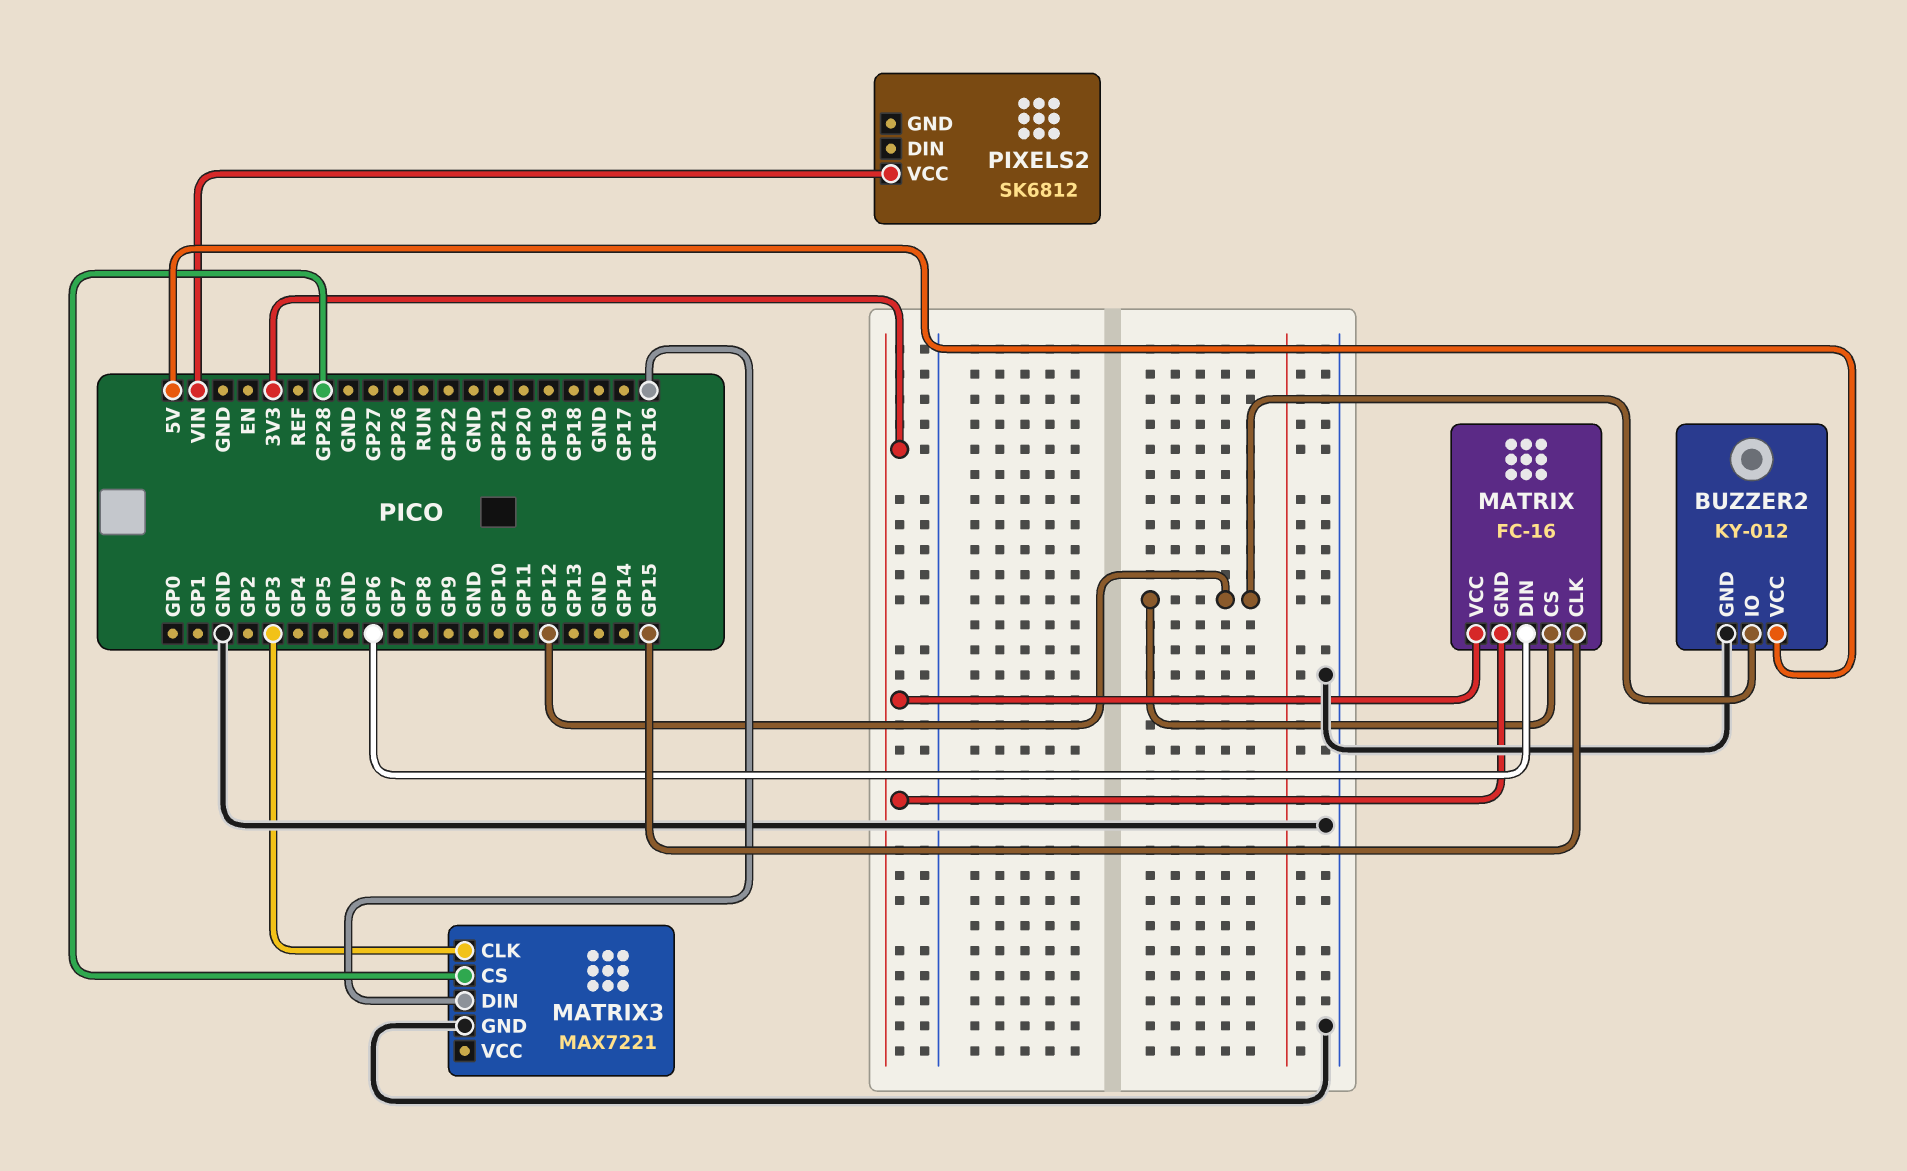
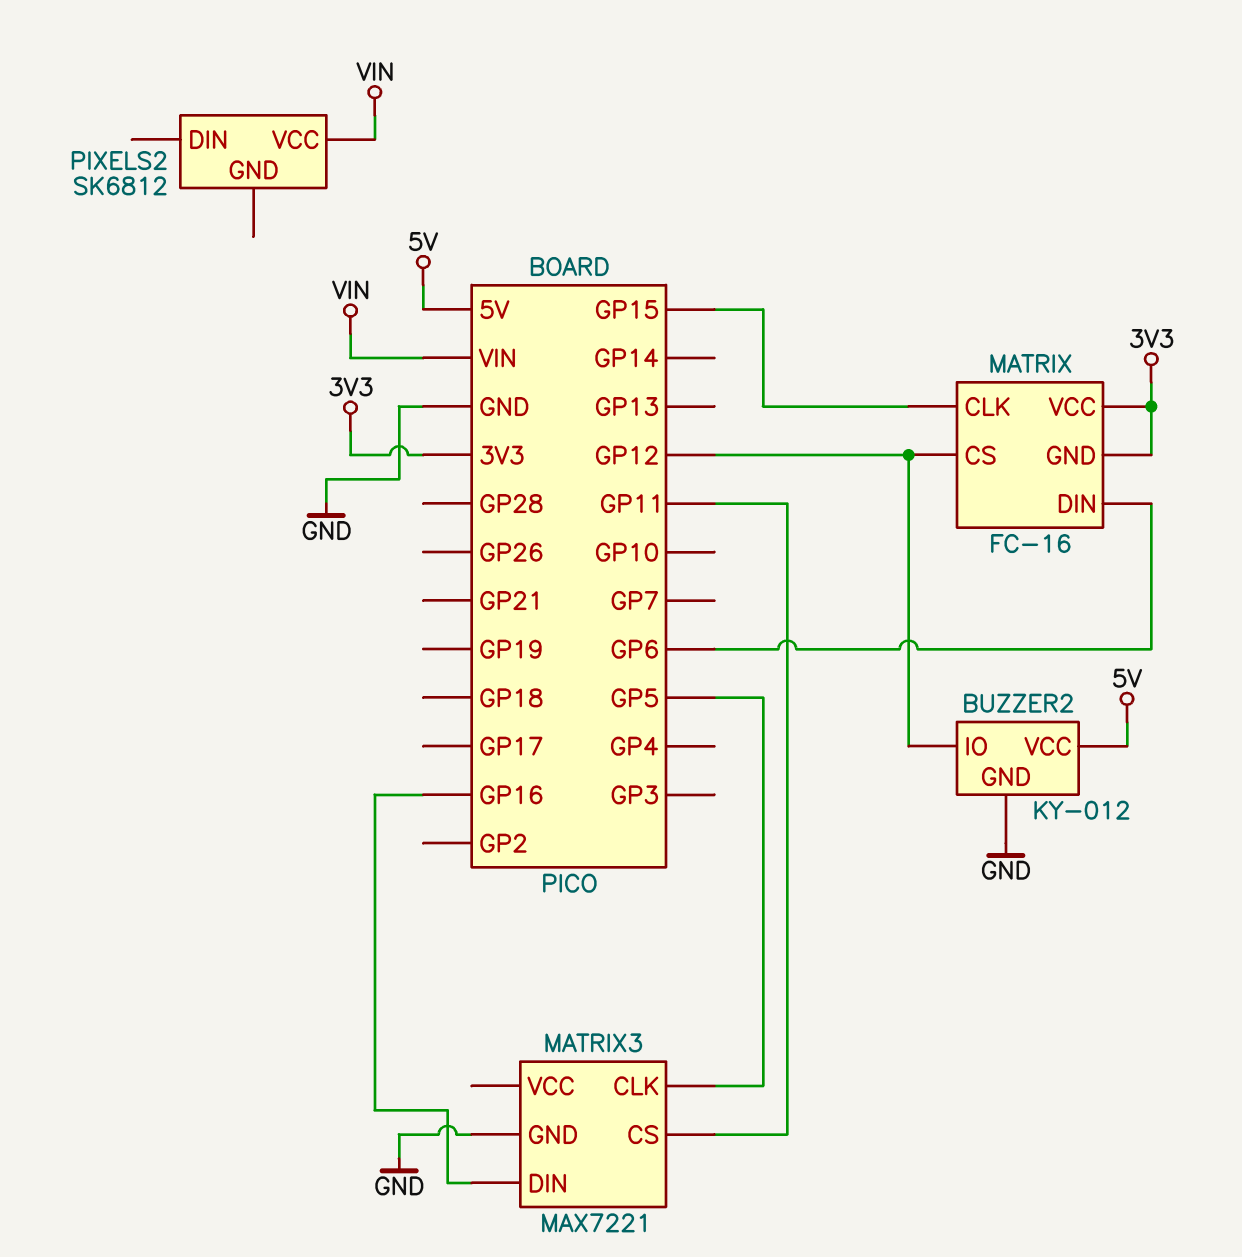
MATRIX3 pin CLK: GP3 -> GP5
MATRIX3 pin CS: GP28 -> GP11

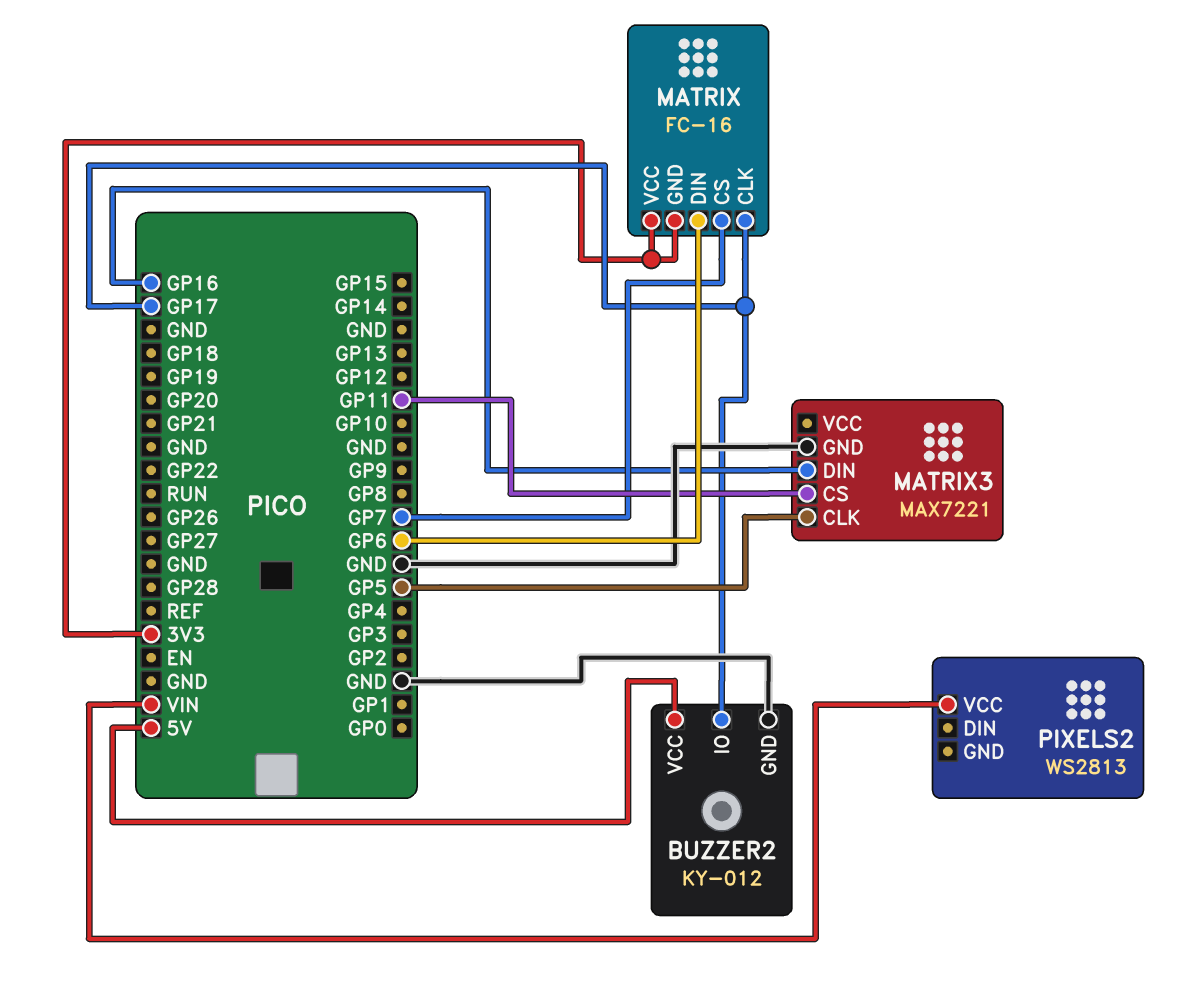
BUZZER2 pin IO: GP12 -> GP17
MATRIX pin CLK: GP15 -> GP17
MATRIX pin CS: GP12 -> GP7
PIXELS2: SK6812 -> WS2813

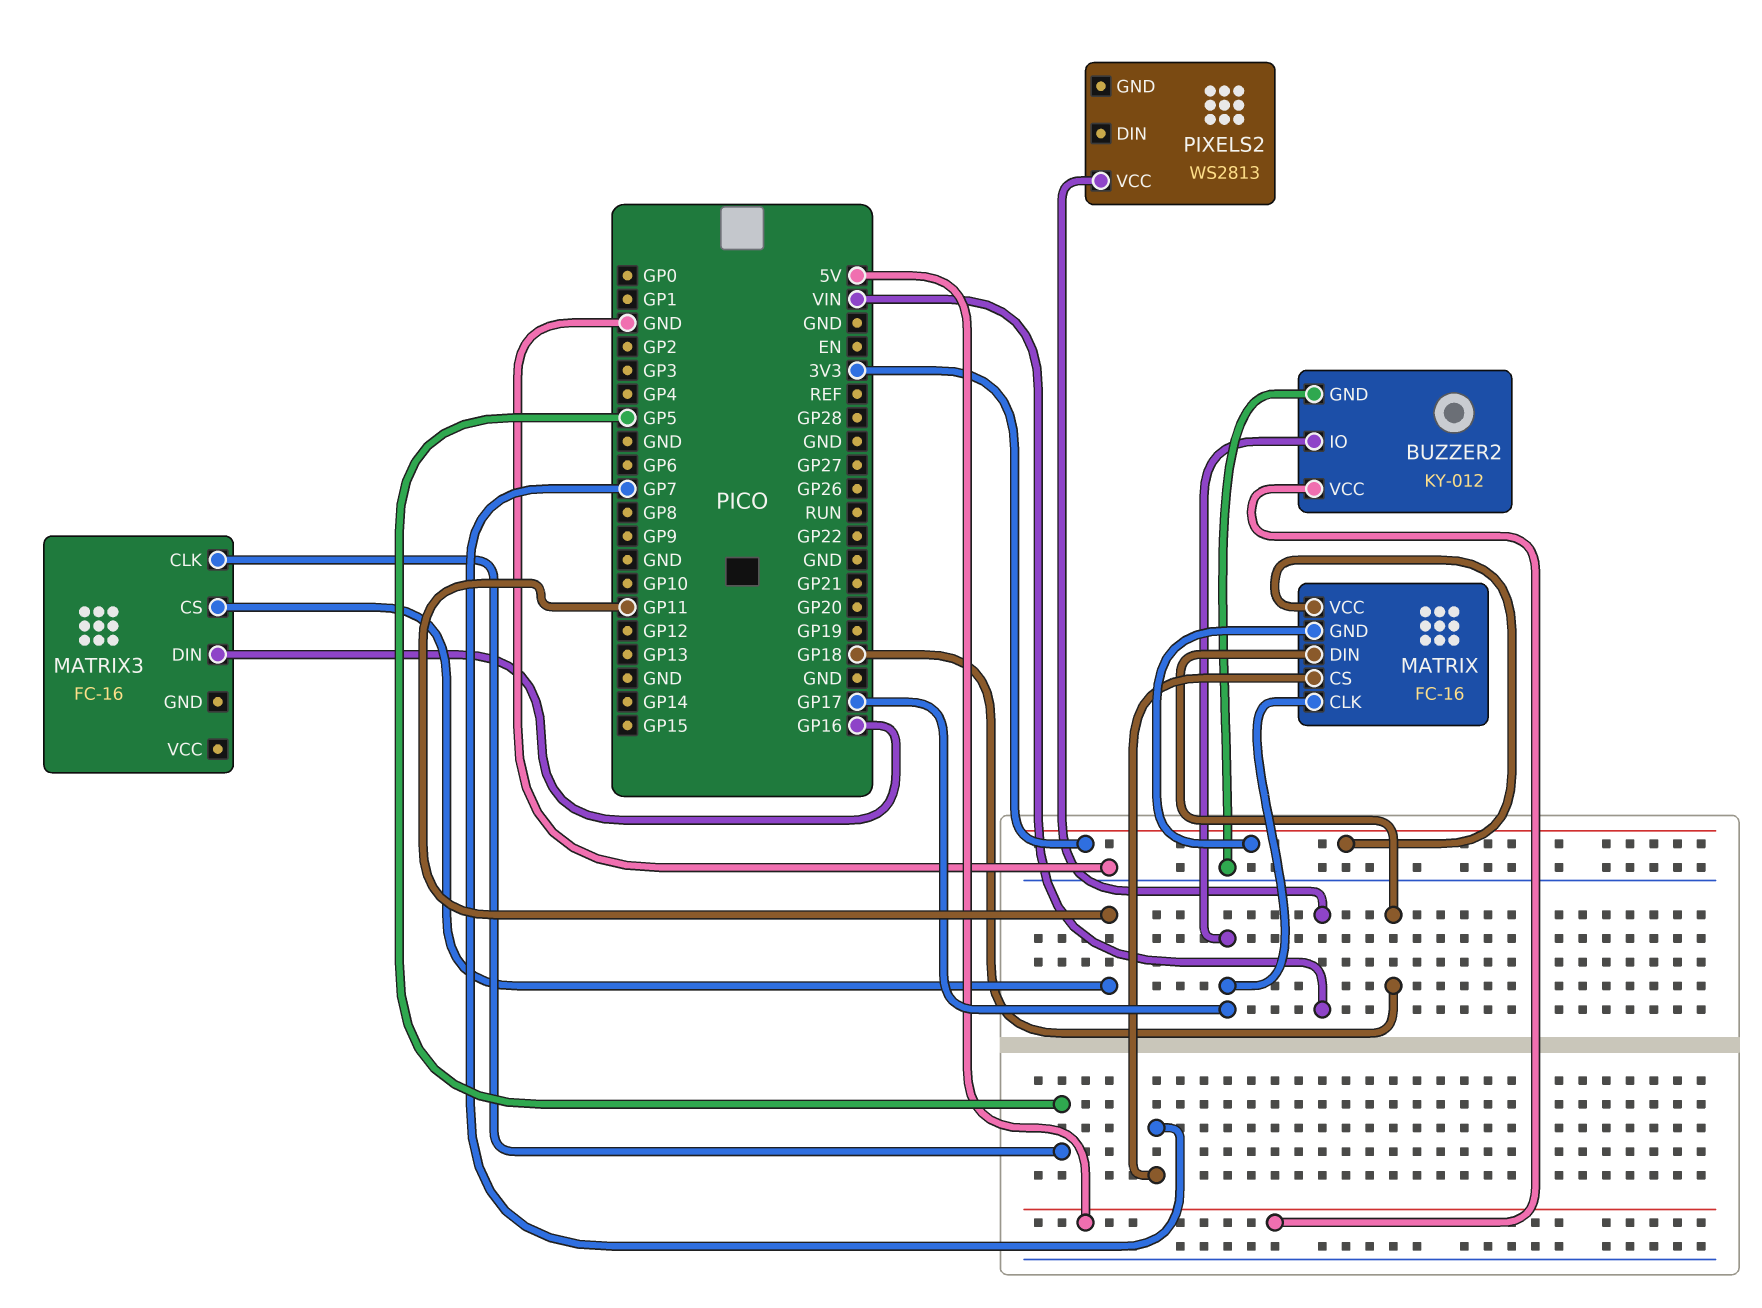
MATRIX pin DIN: GP6 -> GP18
MATRIX3: MAX7221 -> FC-16
MATRIX3 pin GND: GND -> none

